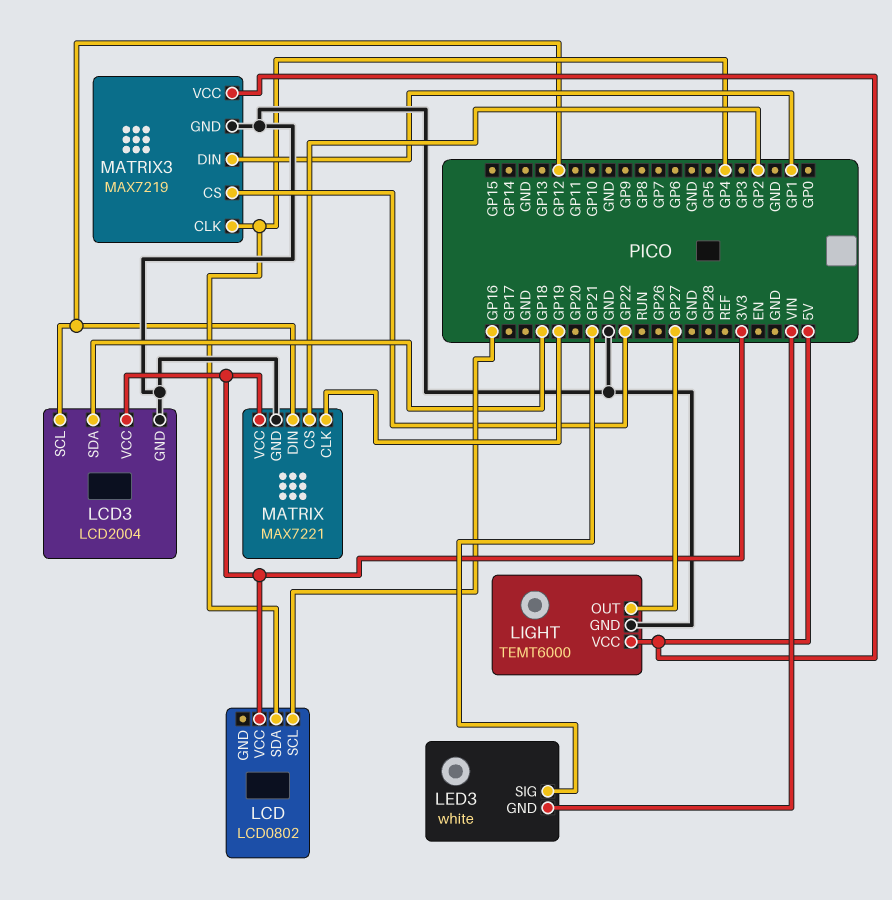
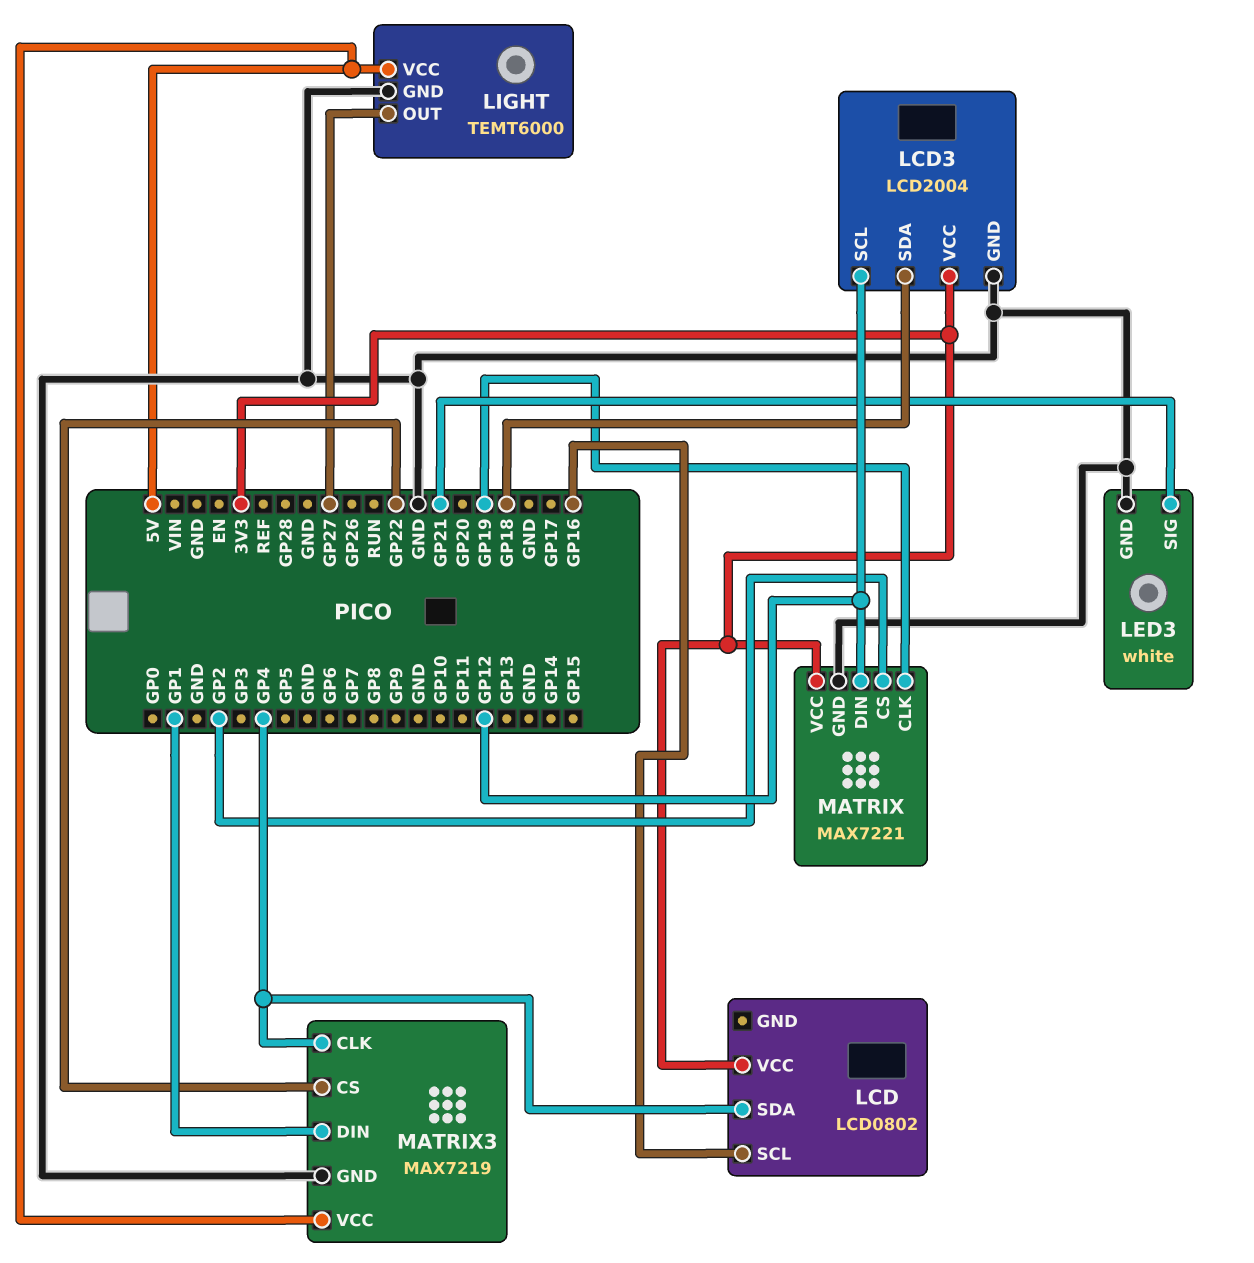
LED3 pin GND: VIN -> GND

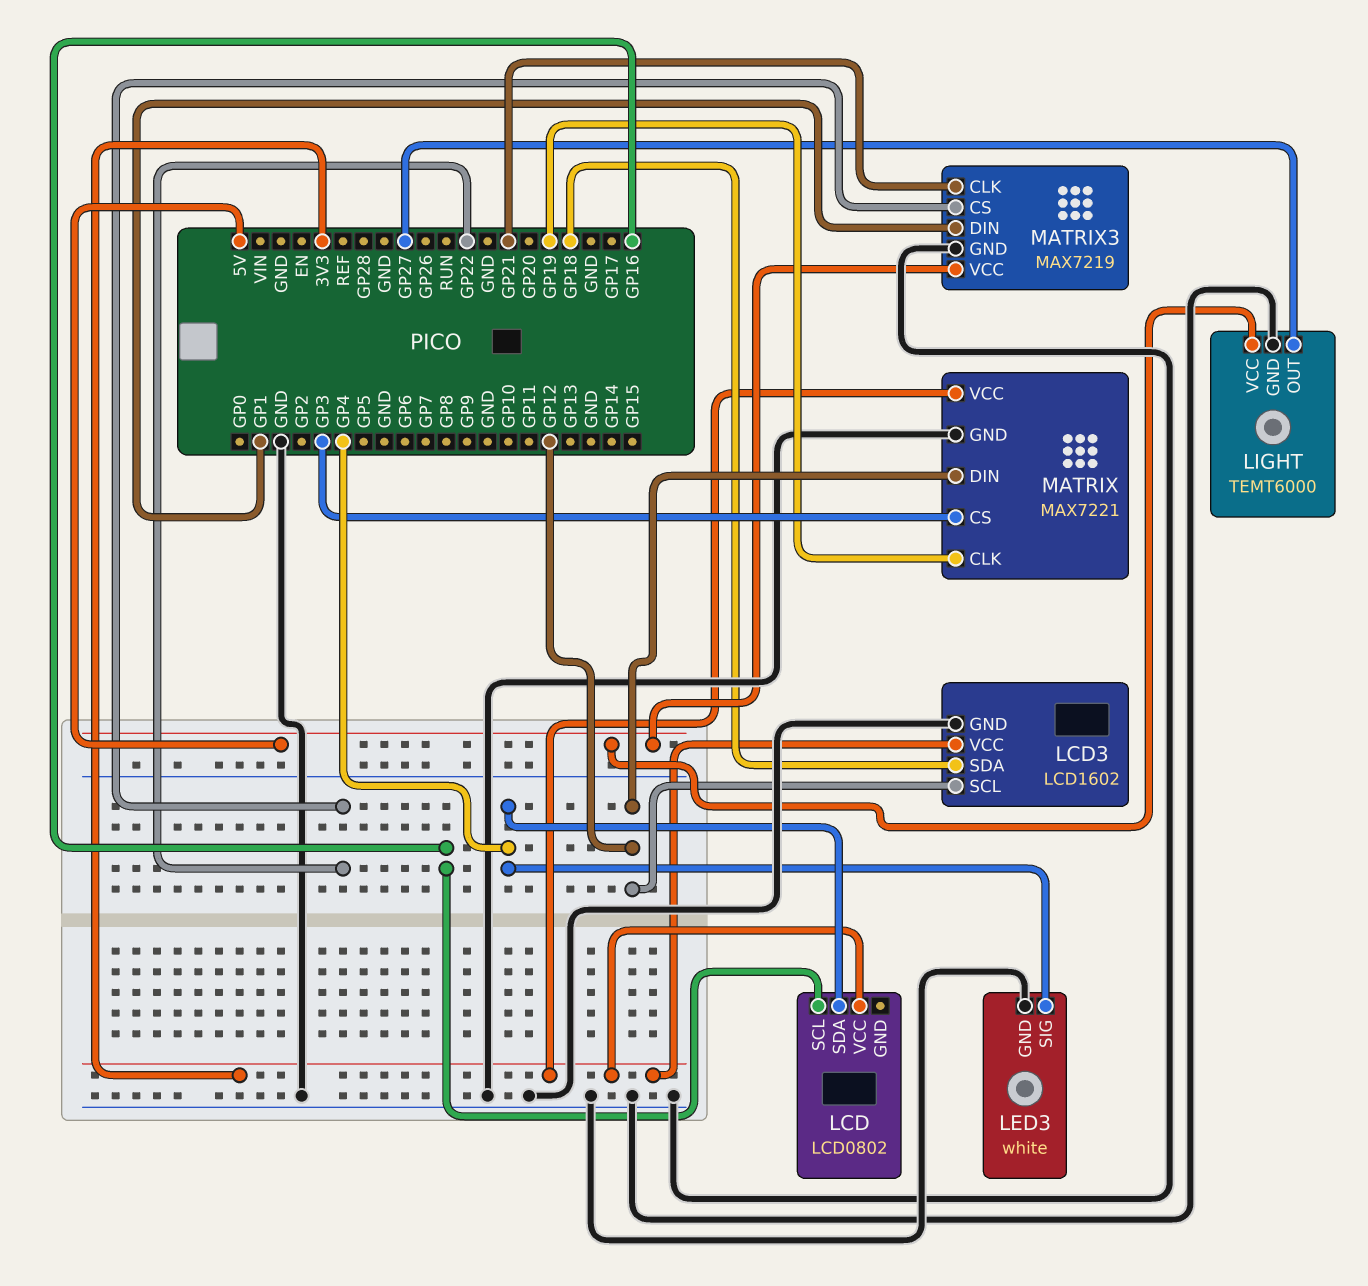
LCD3: LCD2004 -> LCD1602
LED3 pin SIG: GP21 -> GP4
MATRIX pin CS: GP2 -> GP3
MATRIX3 pin CLK: GP4 -> GP21

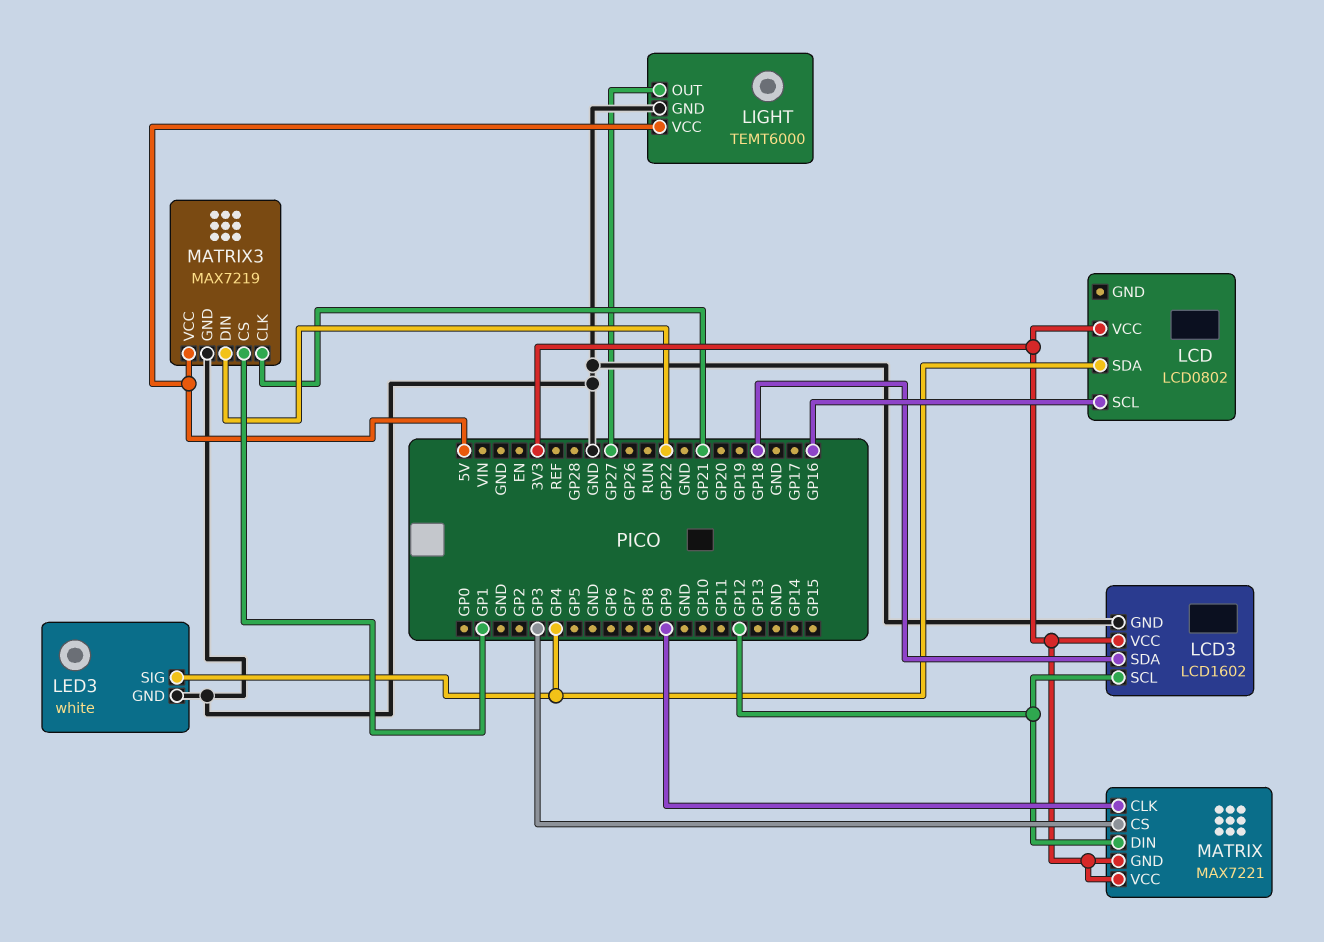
MATRIX pin CLK: GP19 -> GP9
MATRIX pin GND: GND -> 3V3
MATRIX3 pin CS: GP22 -> GP1
MATRIX3 pin DIN: GP1 -> GP22

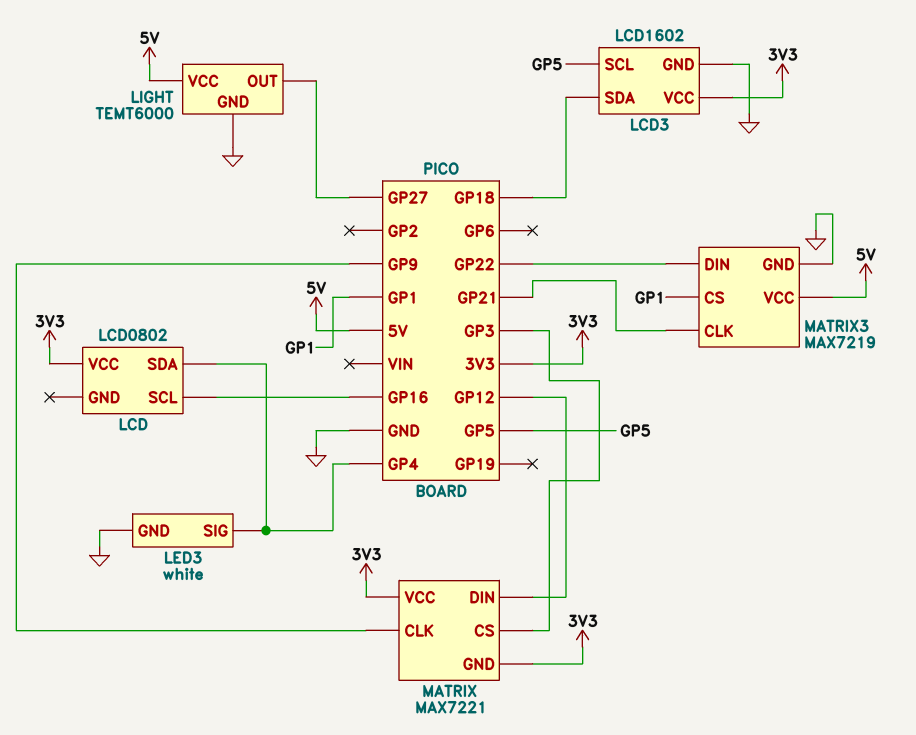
LCD3 pin SCL: GP12 -> GP5

